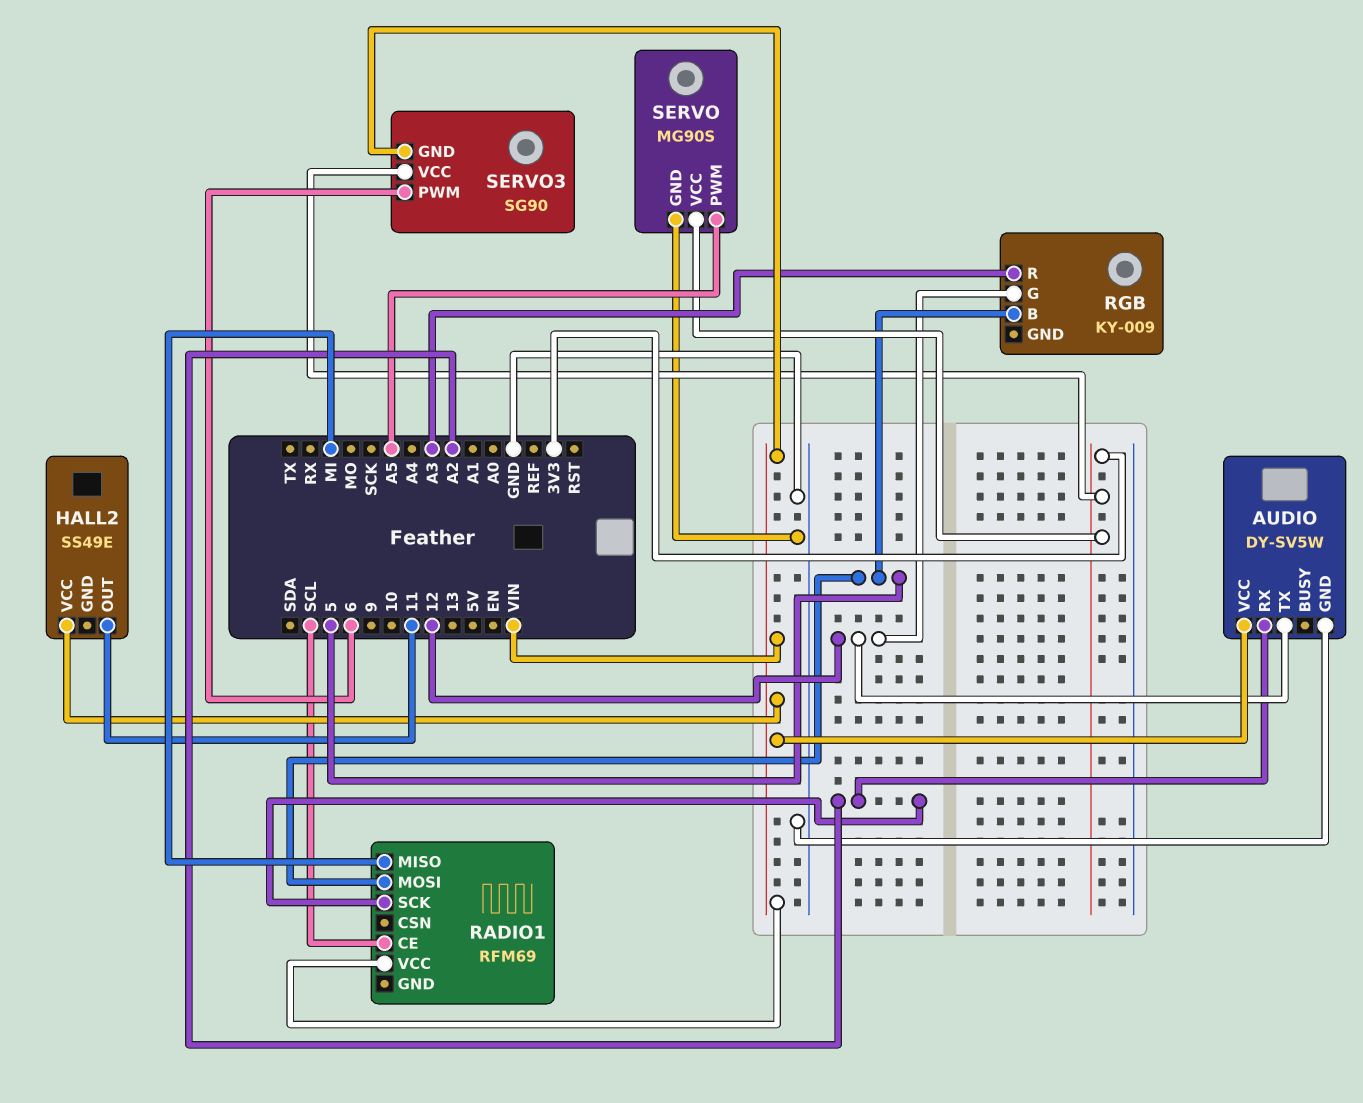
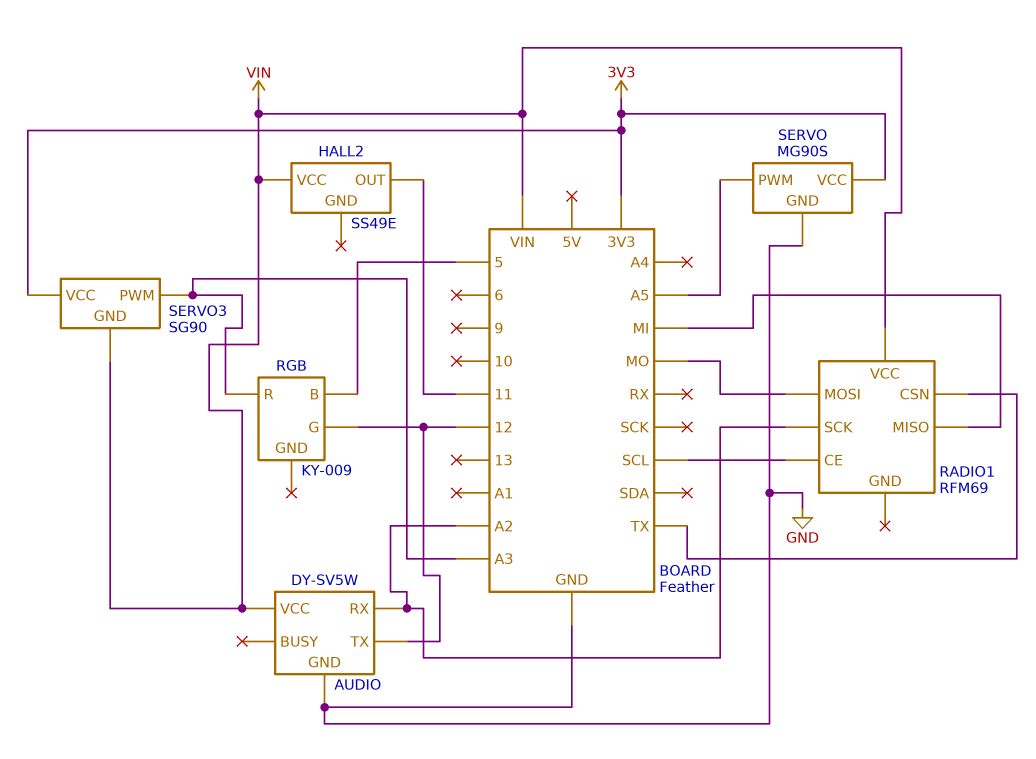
RADIO1 pin CSN: none -> TX
RADIO1 pin MOSI: 5 -> MO
SERVO3 pin PWM: 6 -> A3

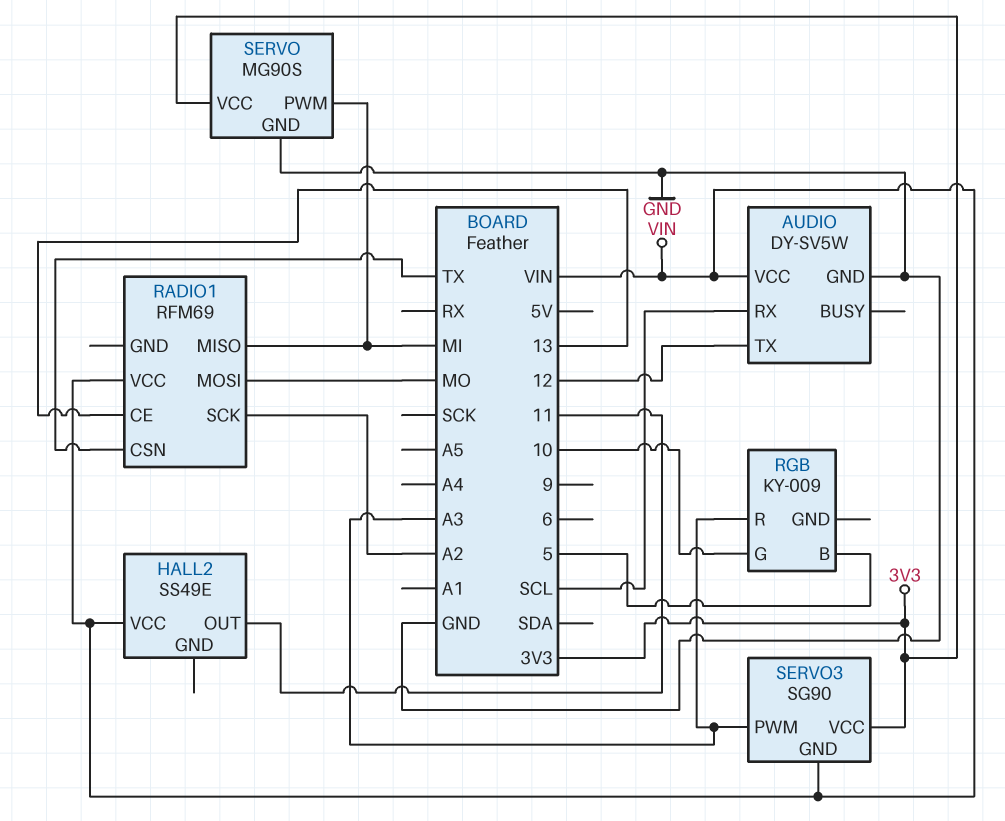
AUDIO pin RX: A2 -> SCL
RADIO1 pin CE: SCL -> 13
RGB pin G: 12 -> 10
SERVO pin PWM: A5 -> MI

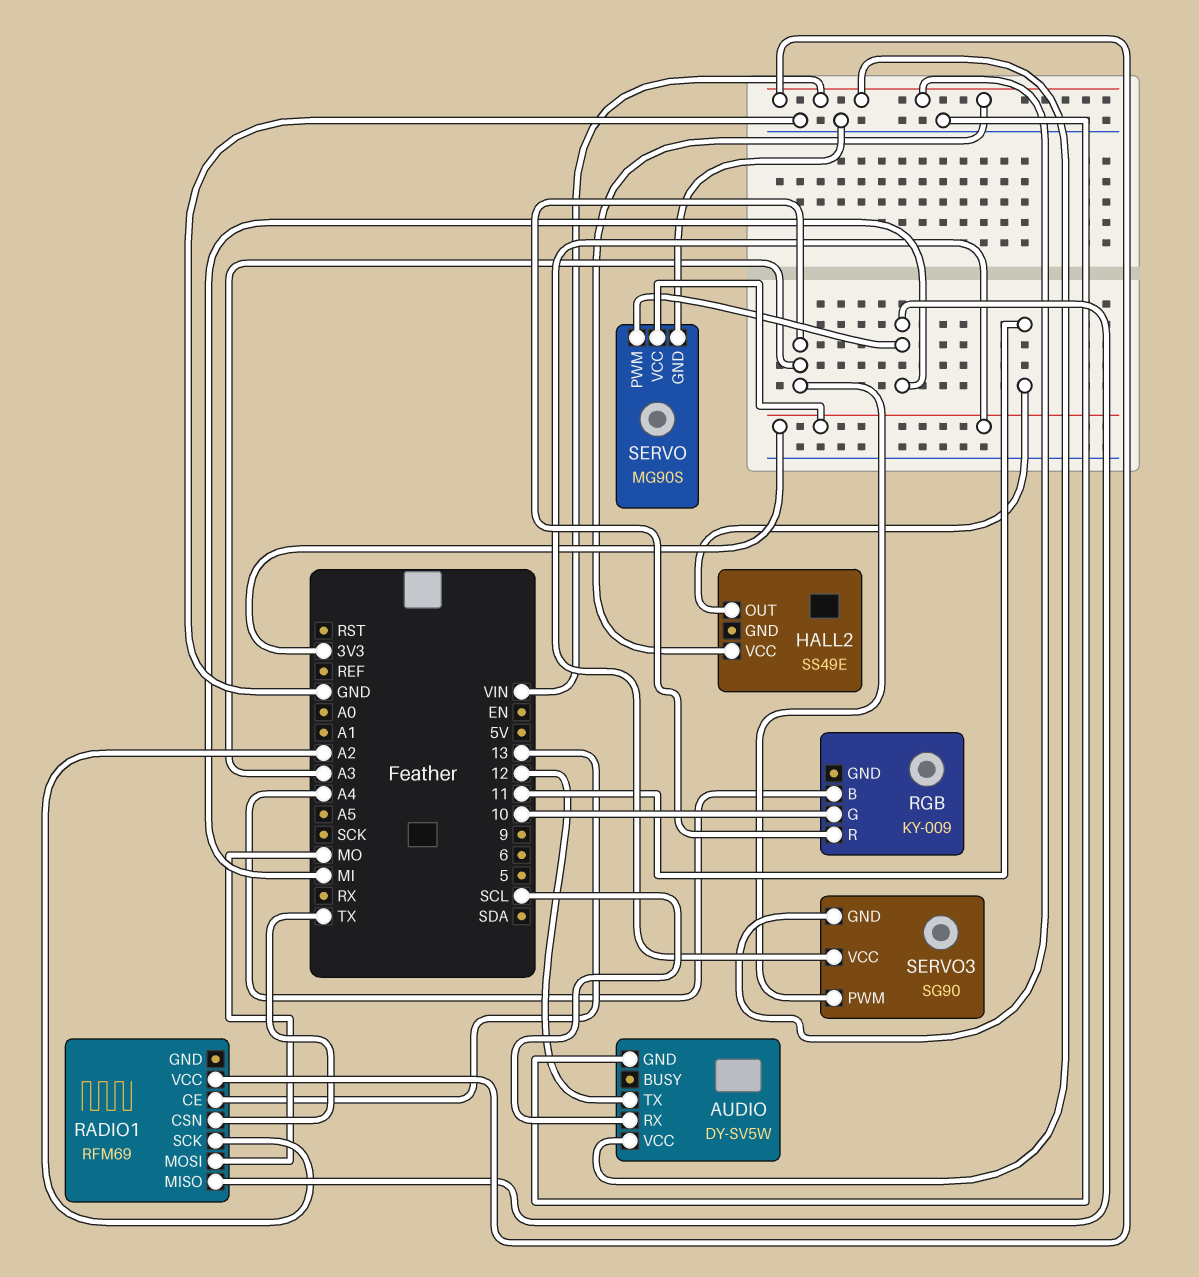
RGB pin B: 5 -> A4

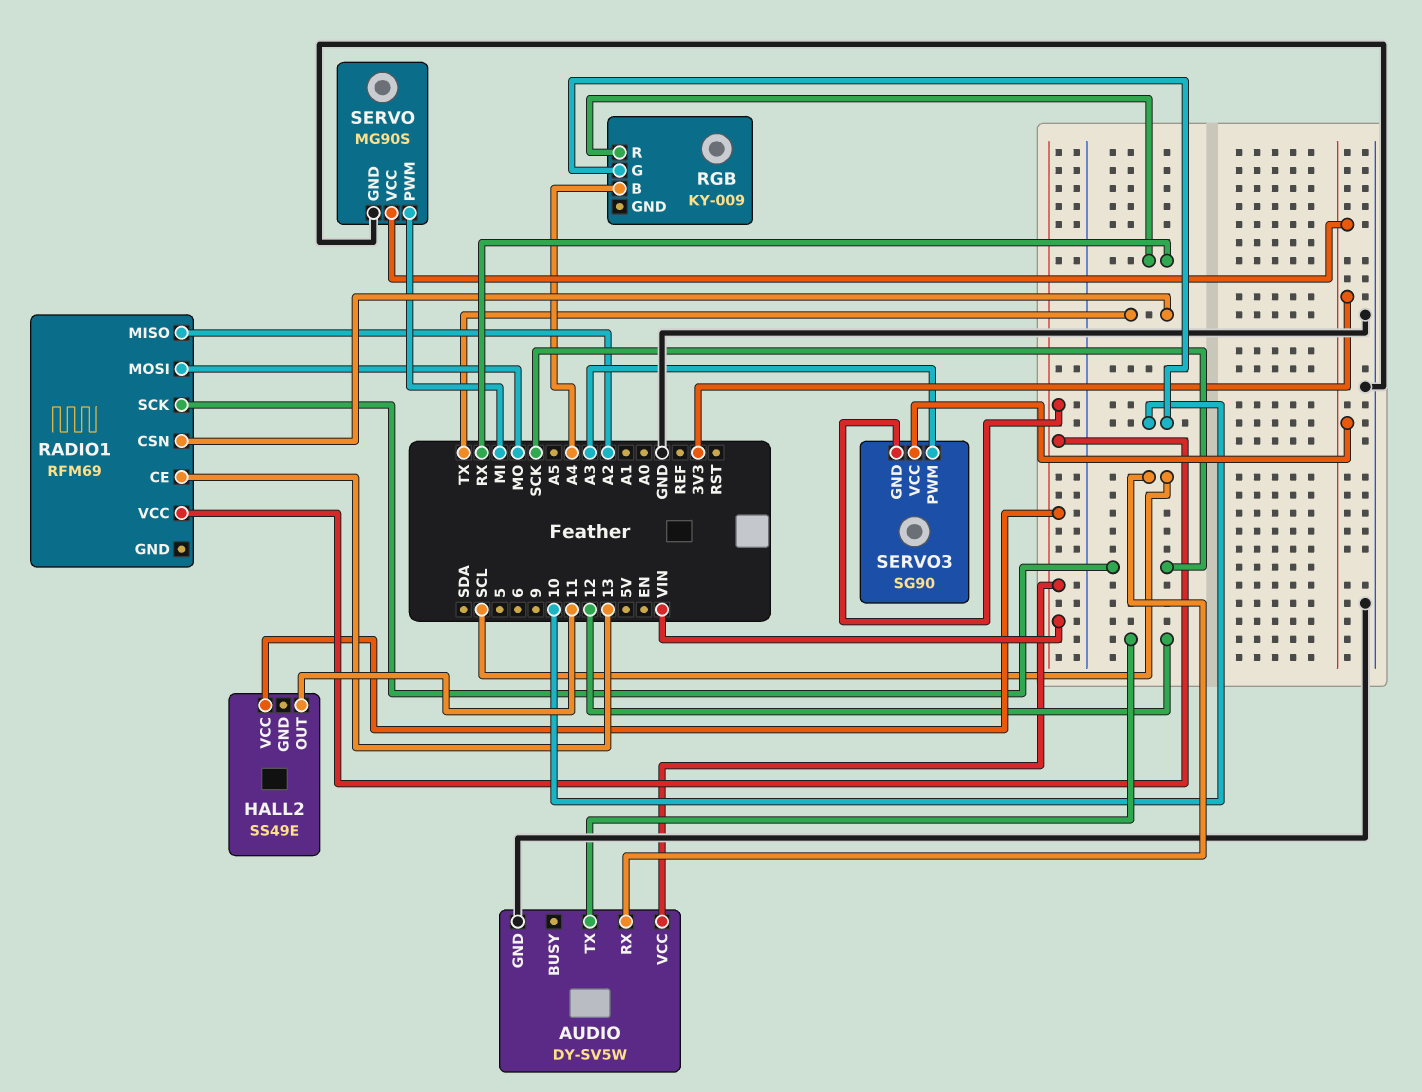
RADIO1 pin MISO: MI -> A2
RADIO1 pin SCK: A2 -> SCK
RGB pin R: A3 -> RX

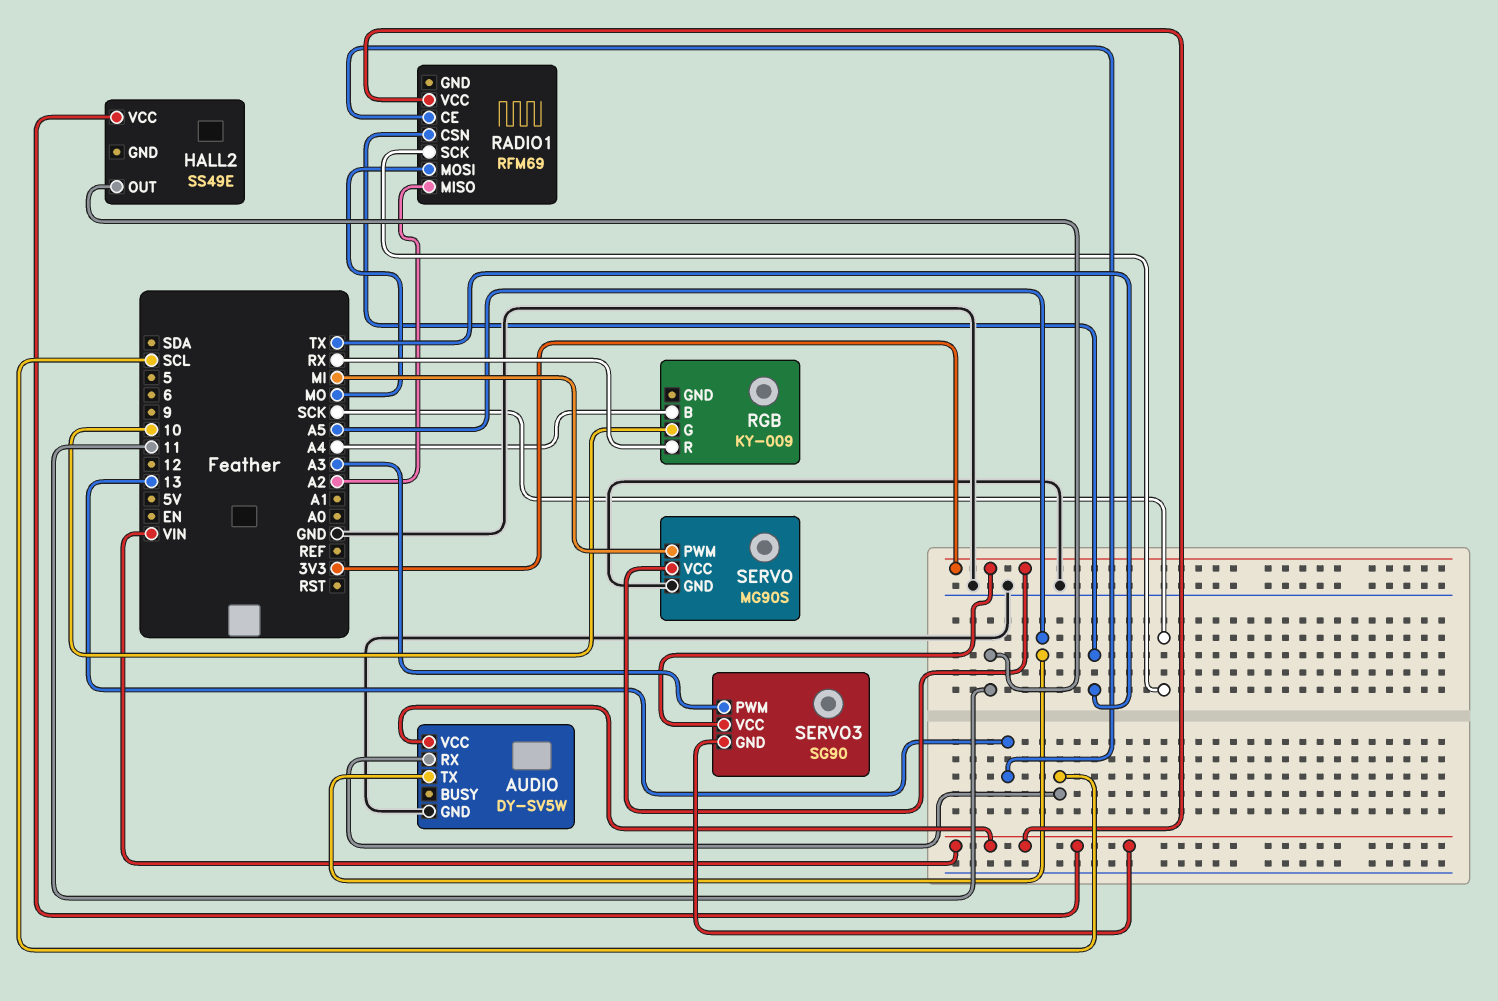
AUDIO pin TX: 12 -> A5

